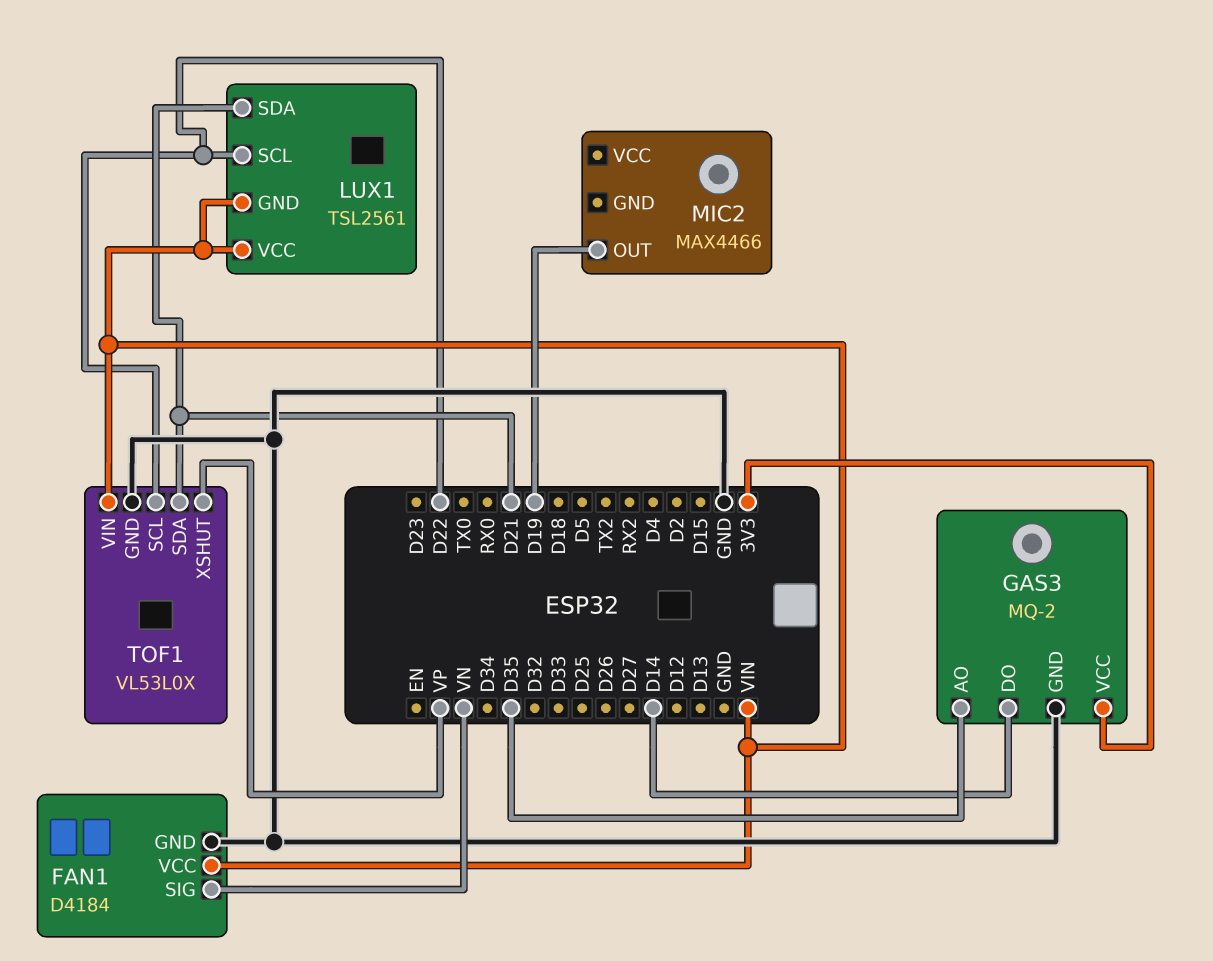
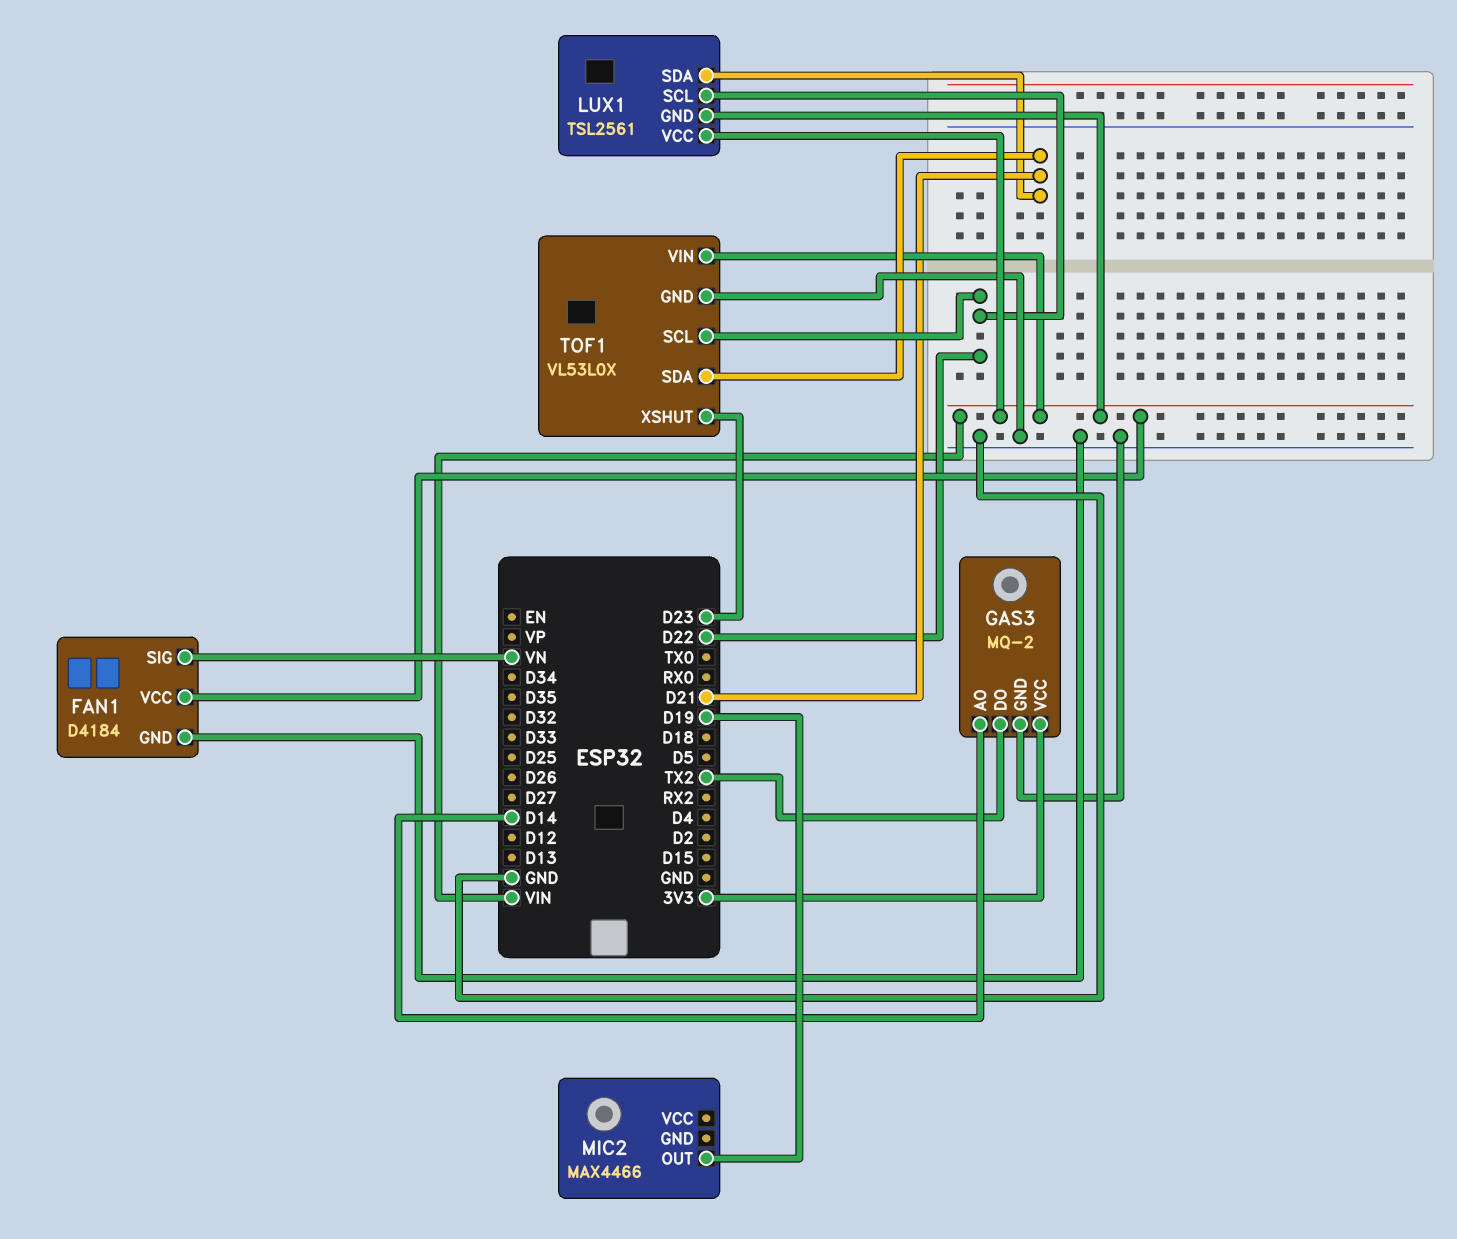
GAS3 pin AO: D35 -> D14
GAS3 pin DO: D14 -> TX2
TOF1 pin XSHUT: VP -> D23

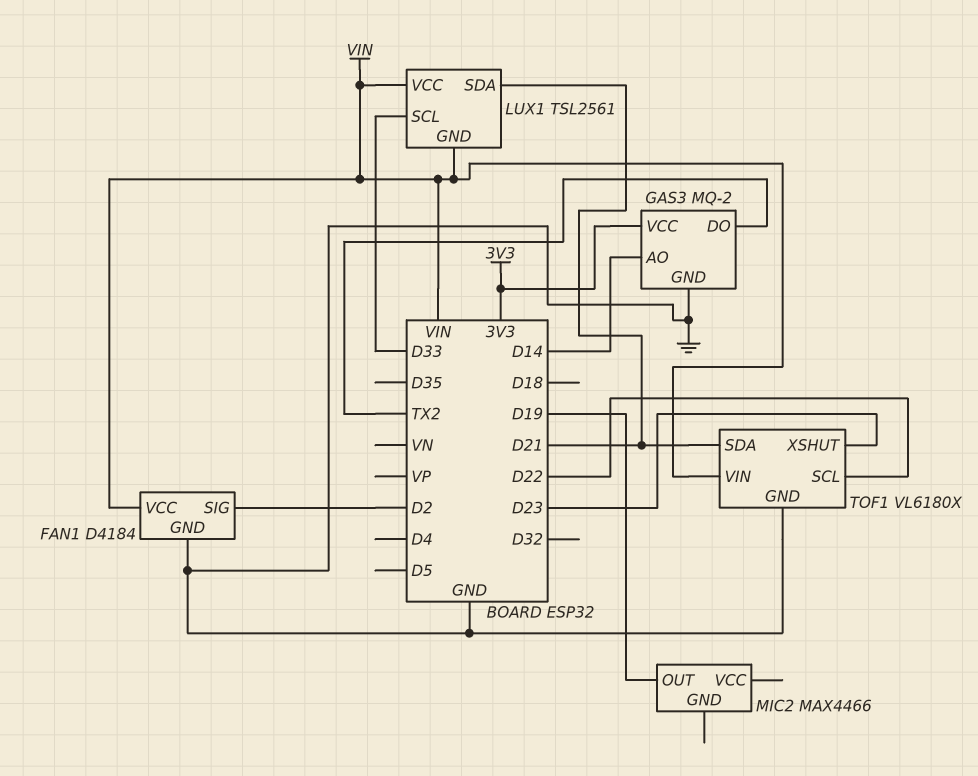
FAN1 pin SIG: VN -> D2
LUX1 pin SCL: D22 -> D33
TOF1: VL53L0X -> VL6180X

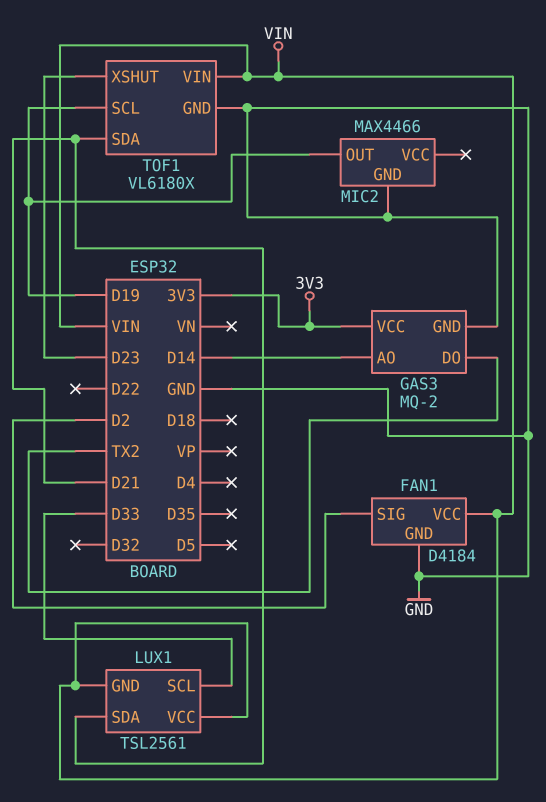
MIC2 pin GND: none -> GND
TOF1 pin SCL: D22 -> D19

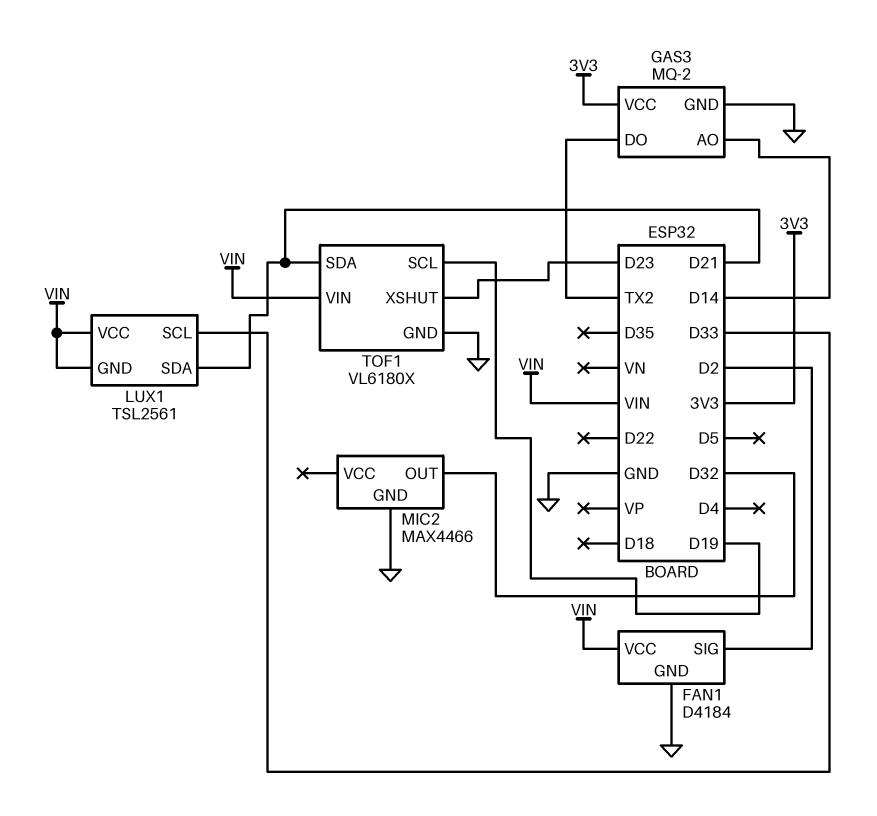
MIC2 pin OUT: D19 -> D32

